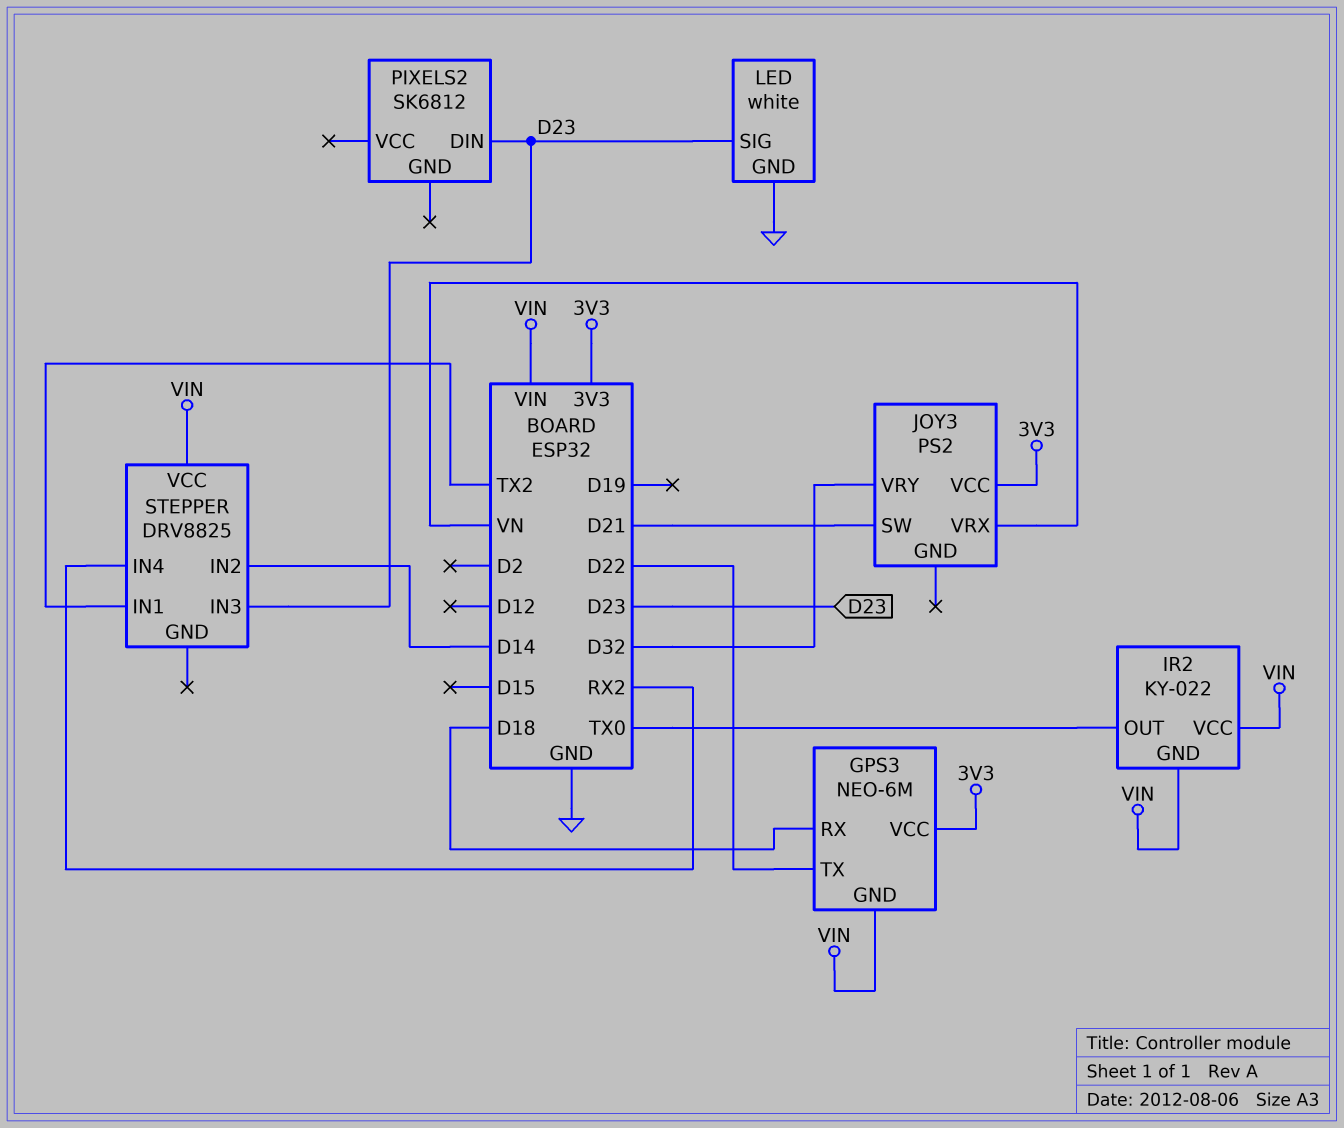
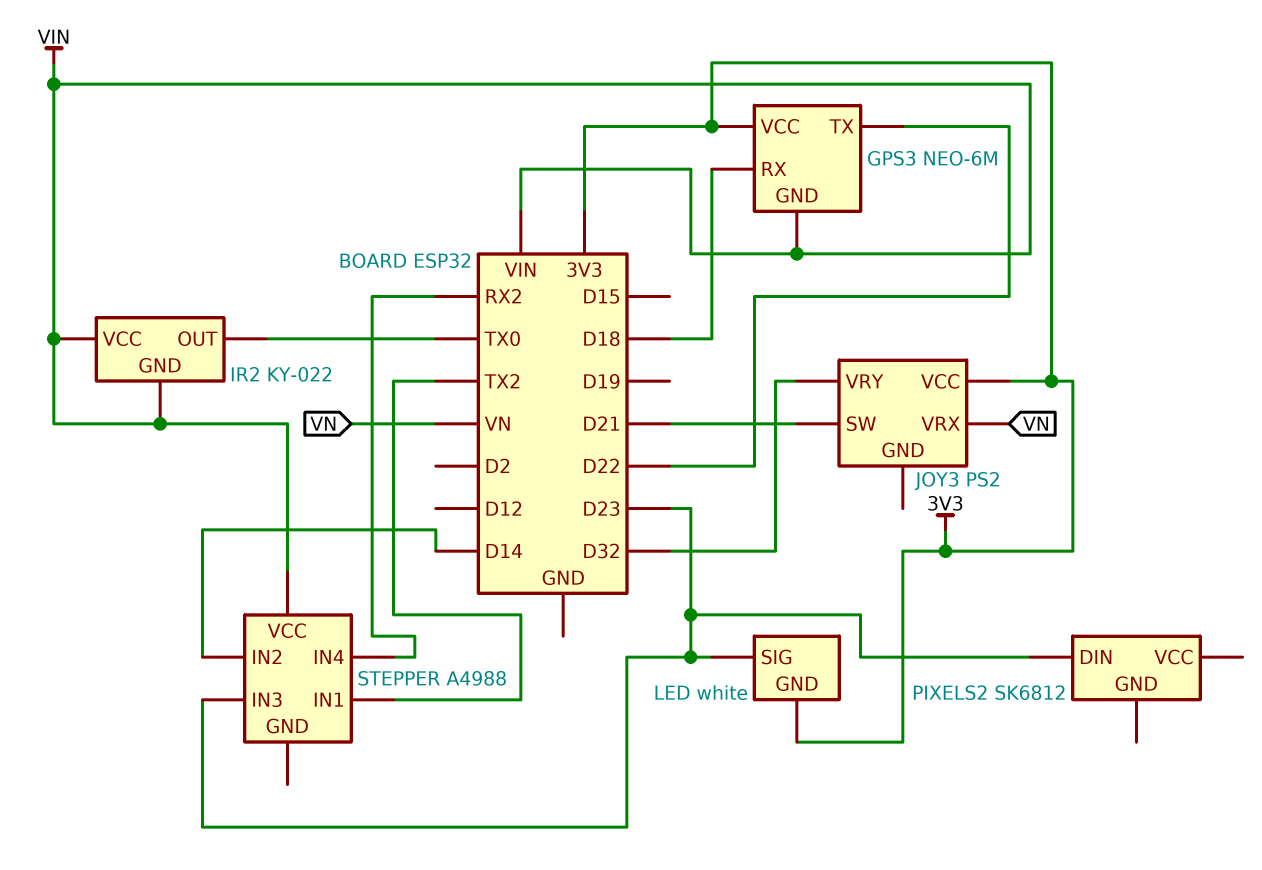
LED pin GND: GND -> 3V3
STEPPER: DRV8825 -> A4988

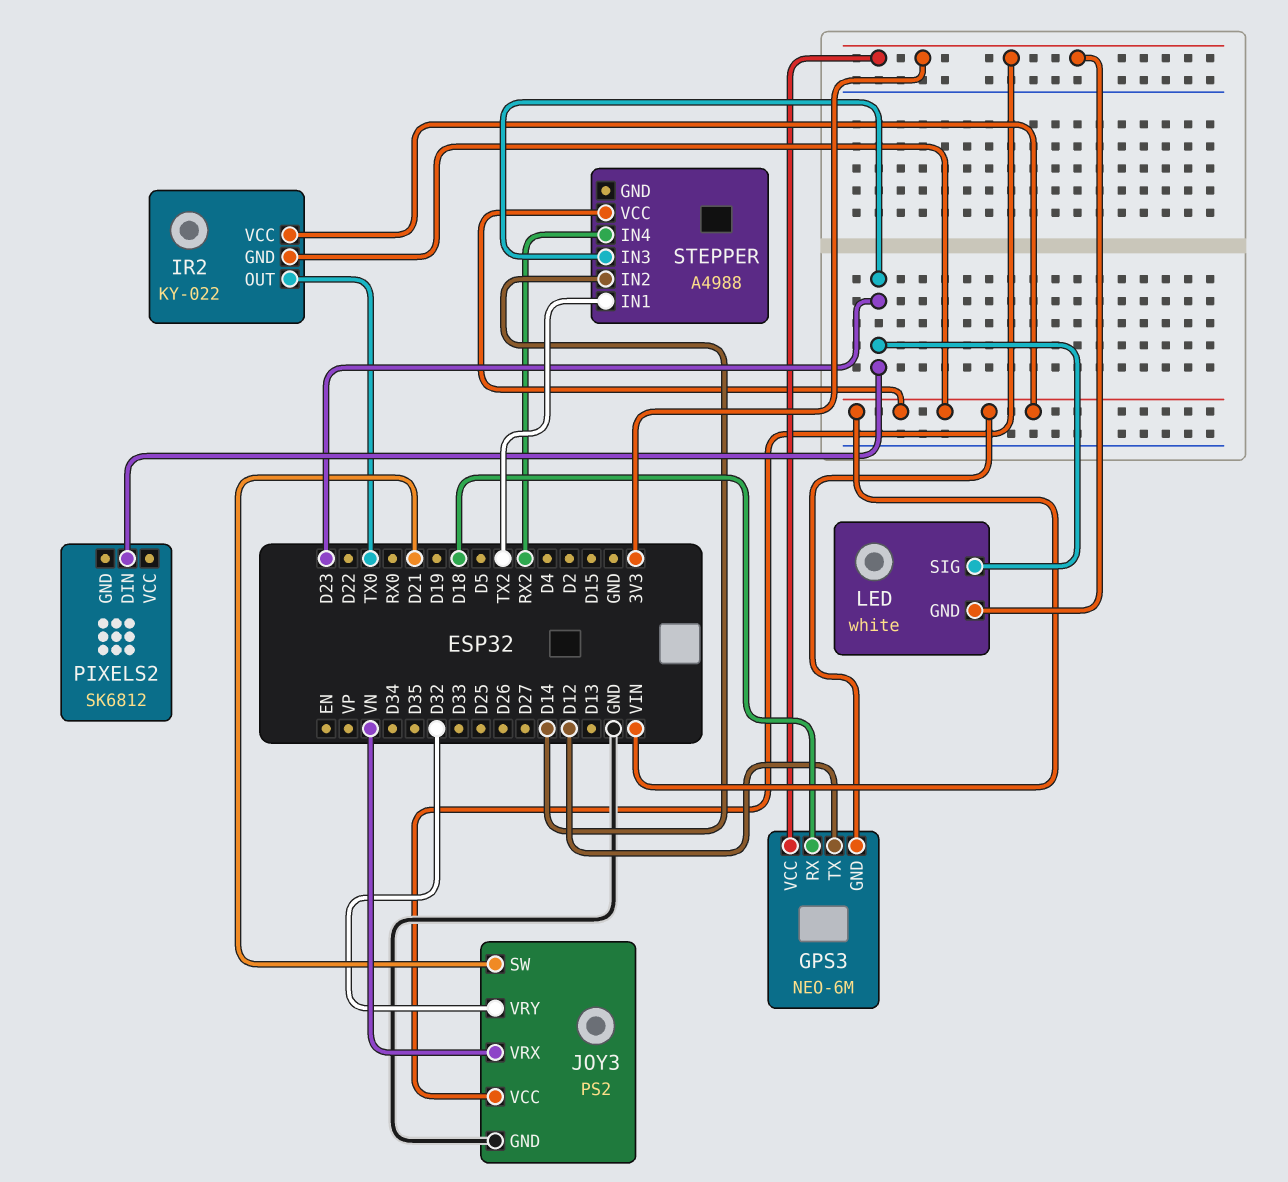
GPS3 pin TX: D22 -> D12
JOY3 pin GND: none -> GND

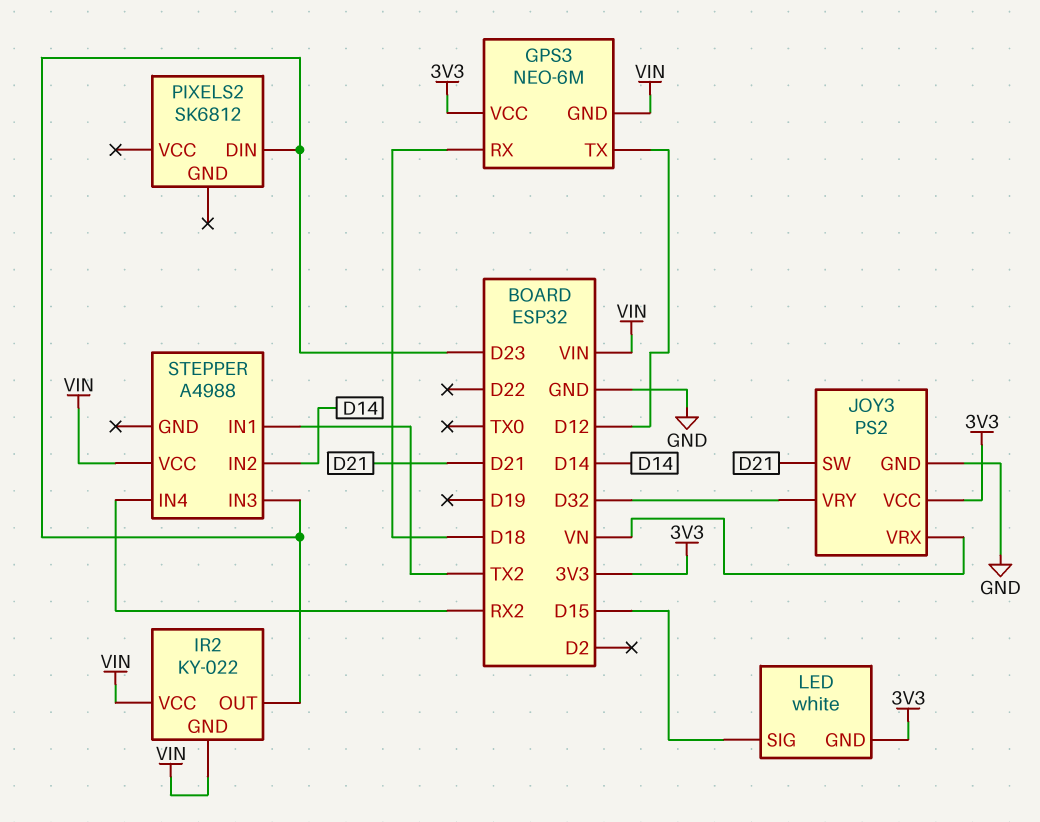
IR2 pin OUT: TX0 -> D23
LED pin SIG: D23 -> D15

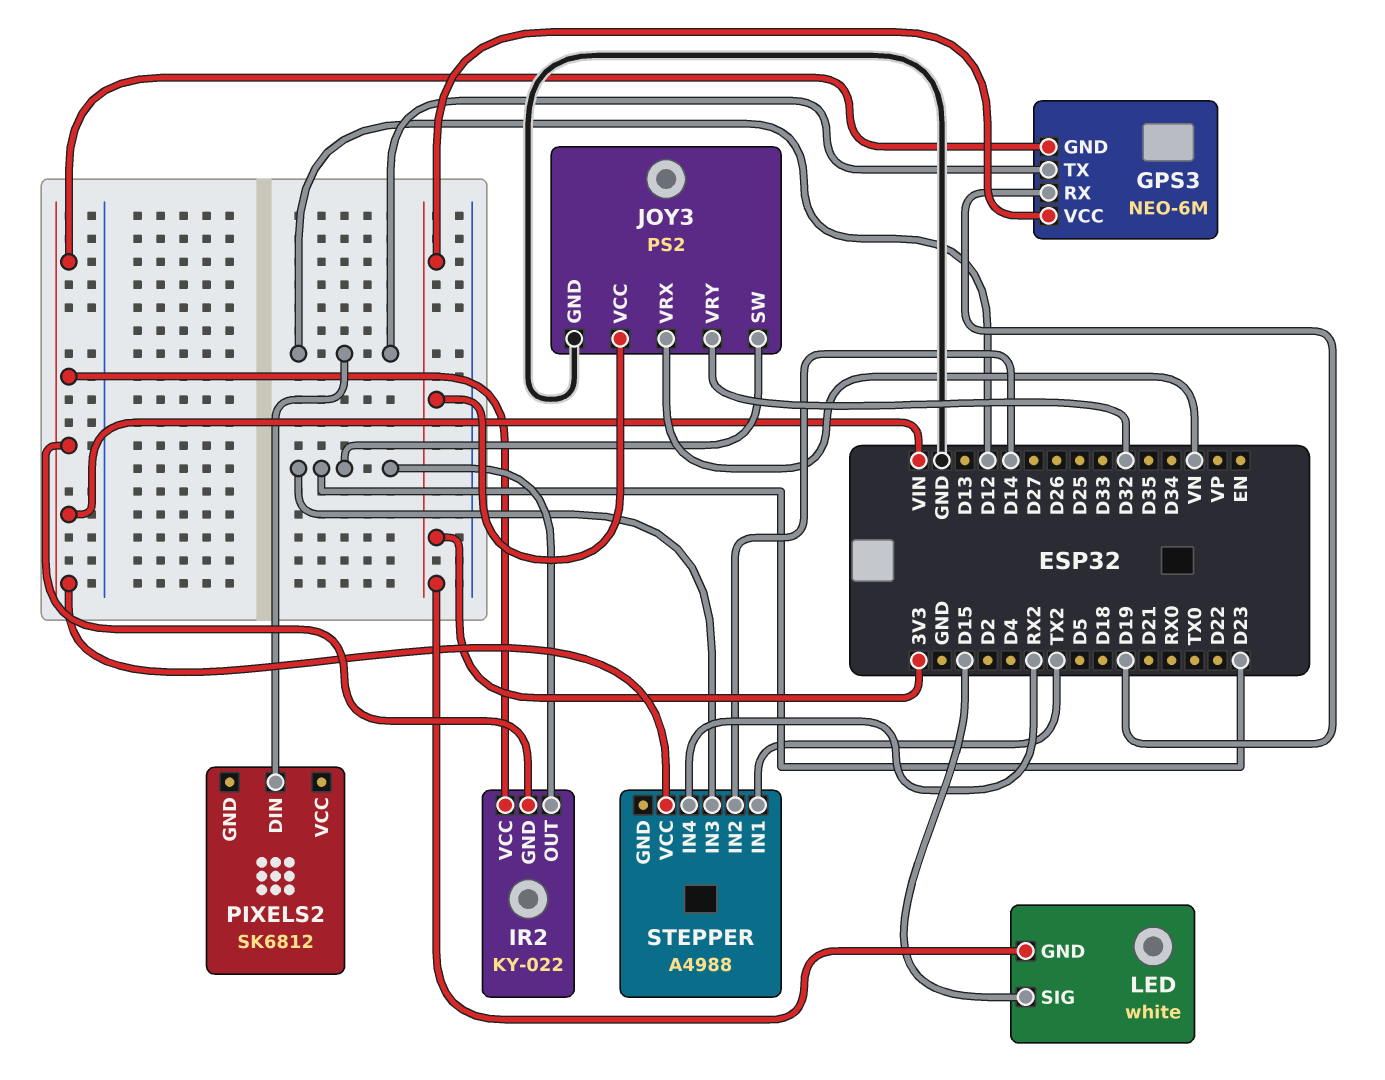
GPS3 pin RX: D18 -> D19
JOY3 pin SW: D21 -> D23
PIXELS2 pin DIN: D23 -> D12

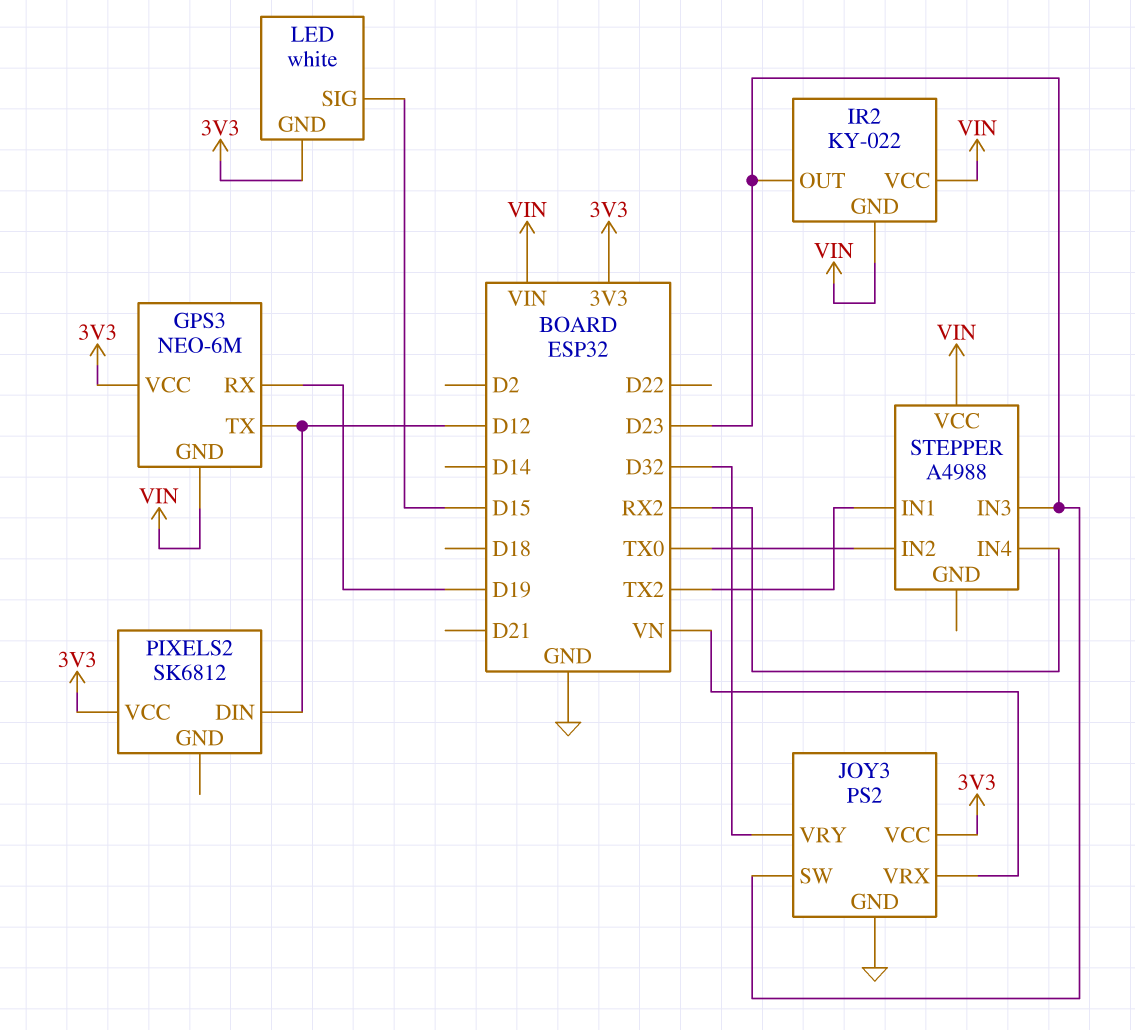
PIXELS2 pin VCC: none -> 3V3
STEPPER pin IN2: D14 -> TX0

